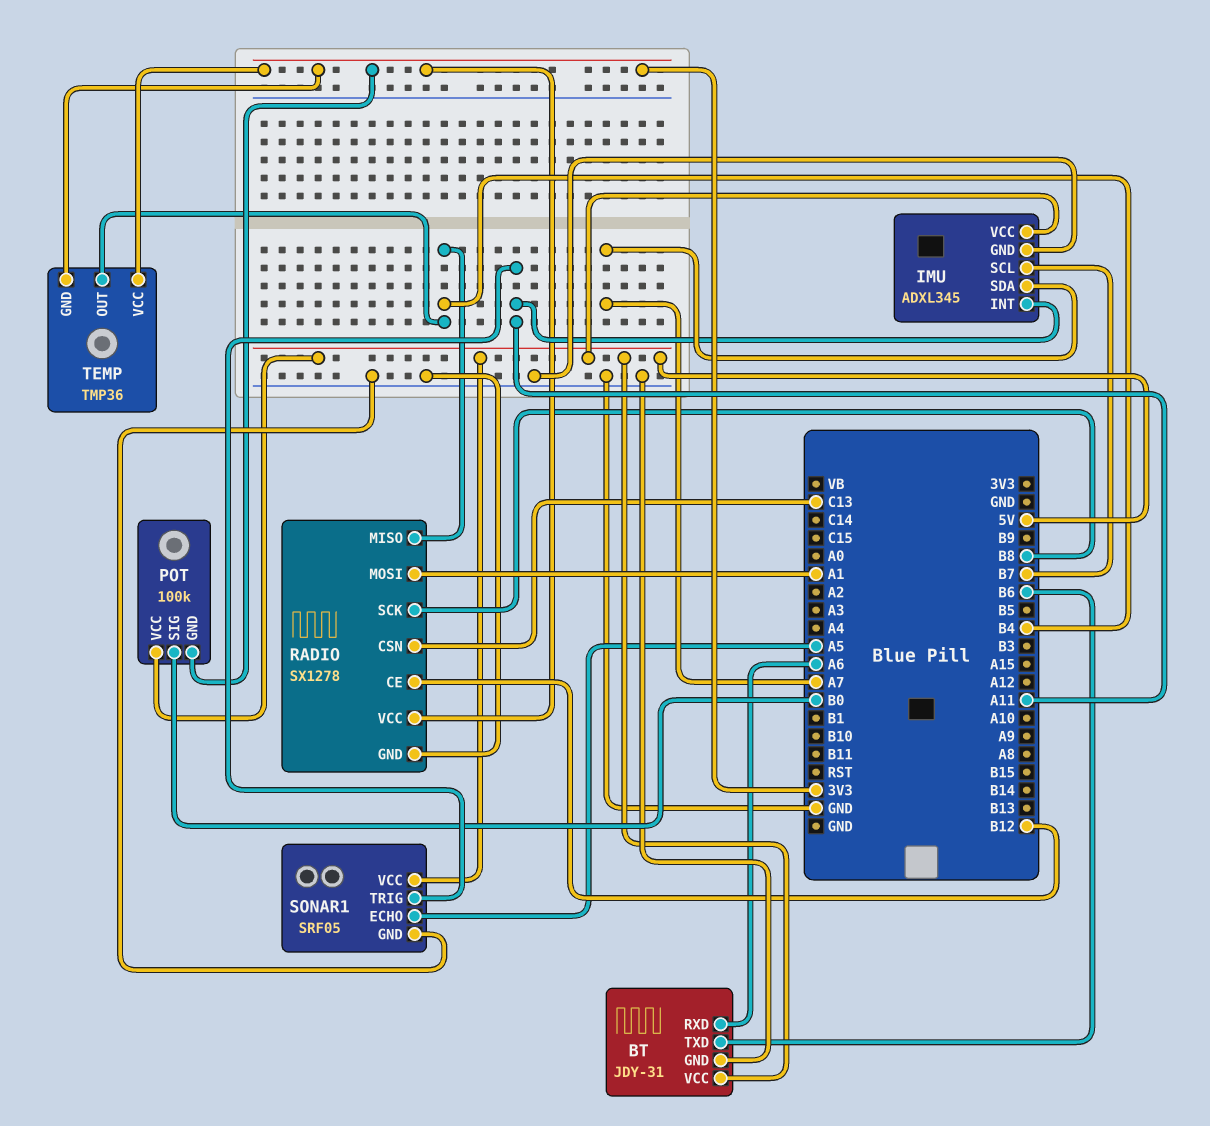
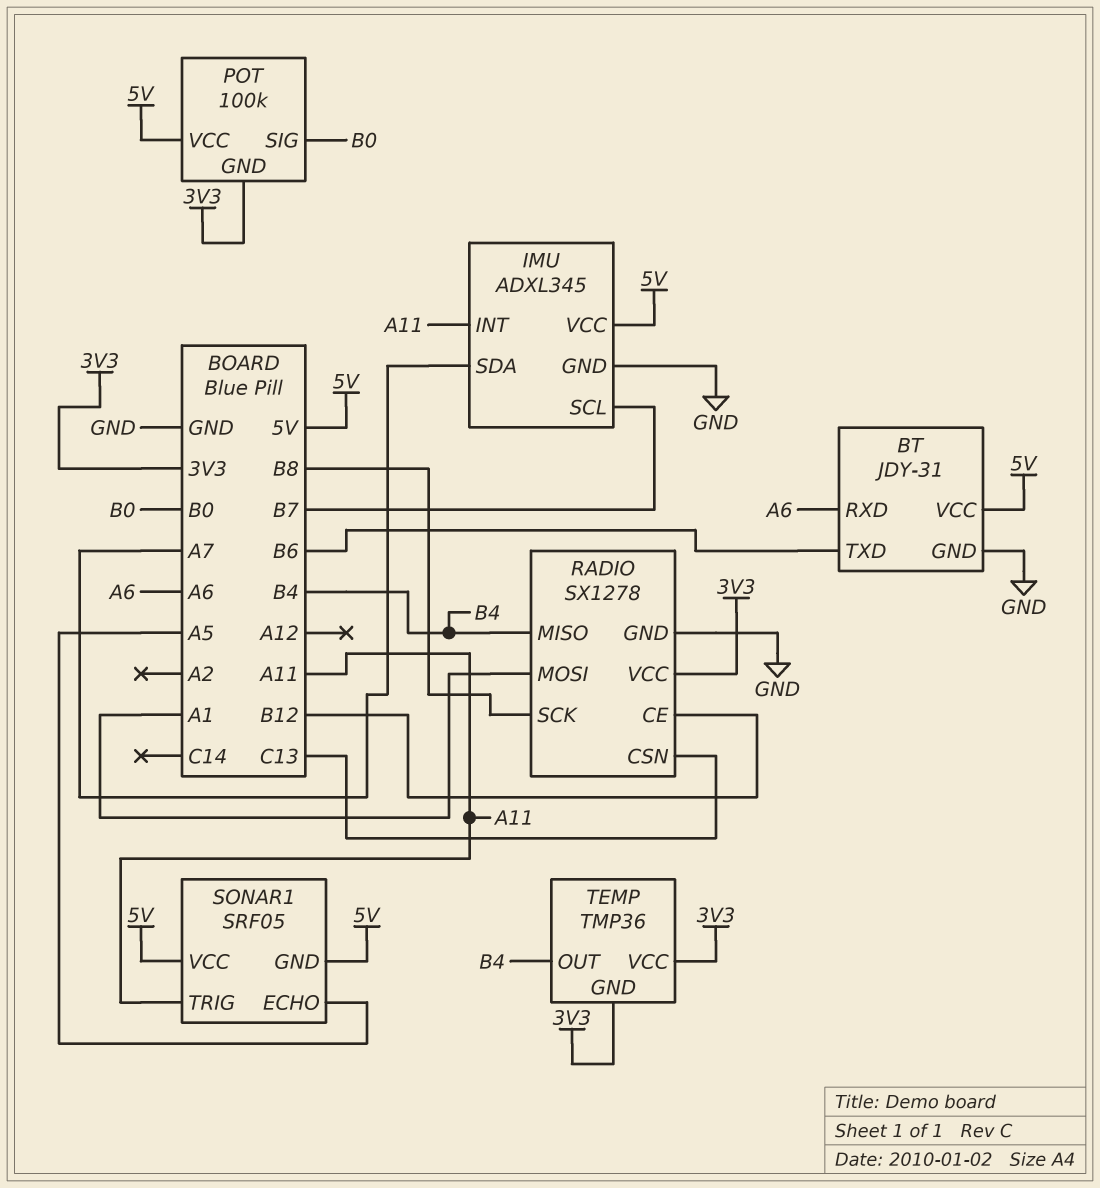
SONAR1 pin GND: GND -> 5V

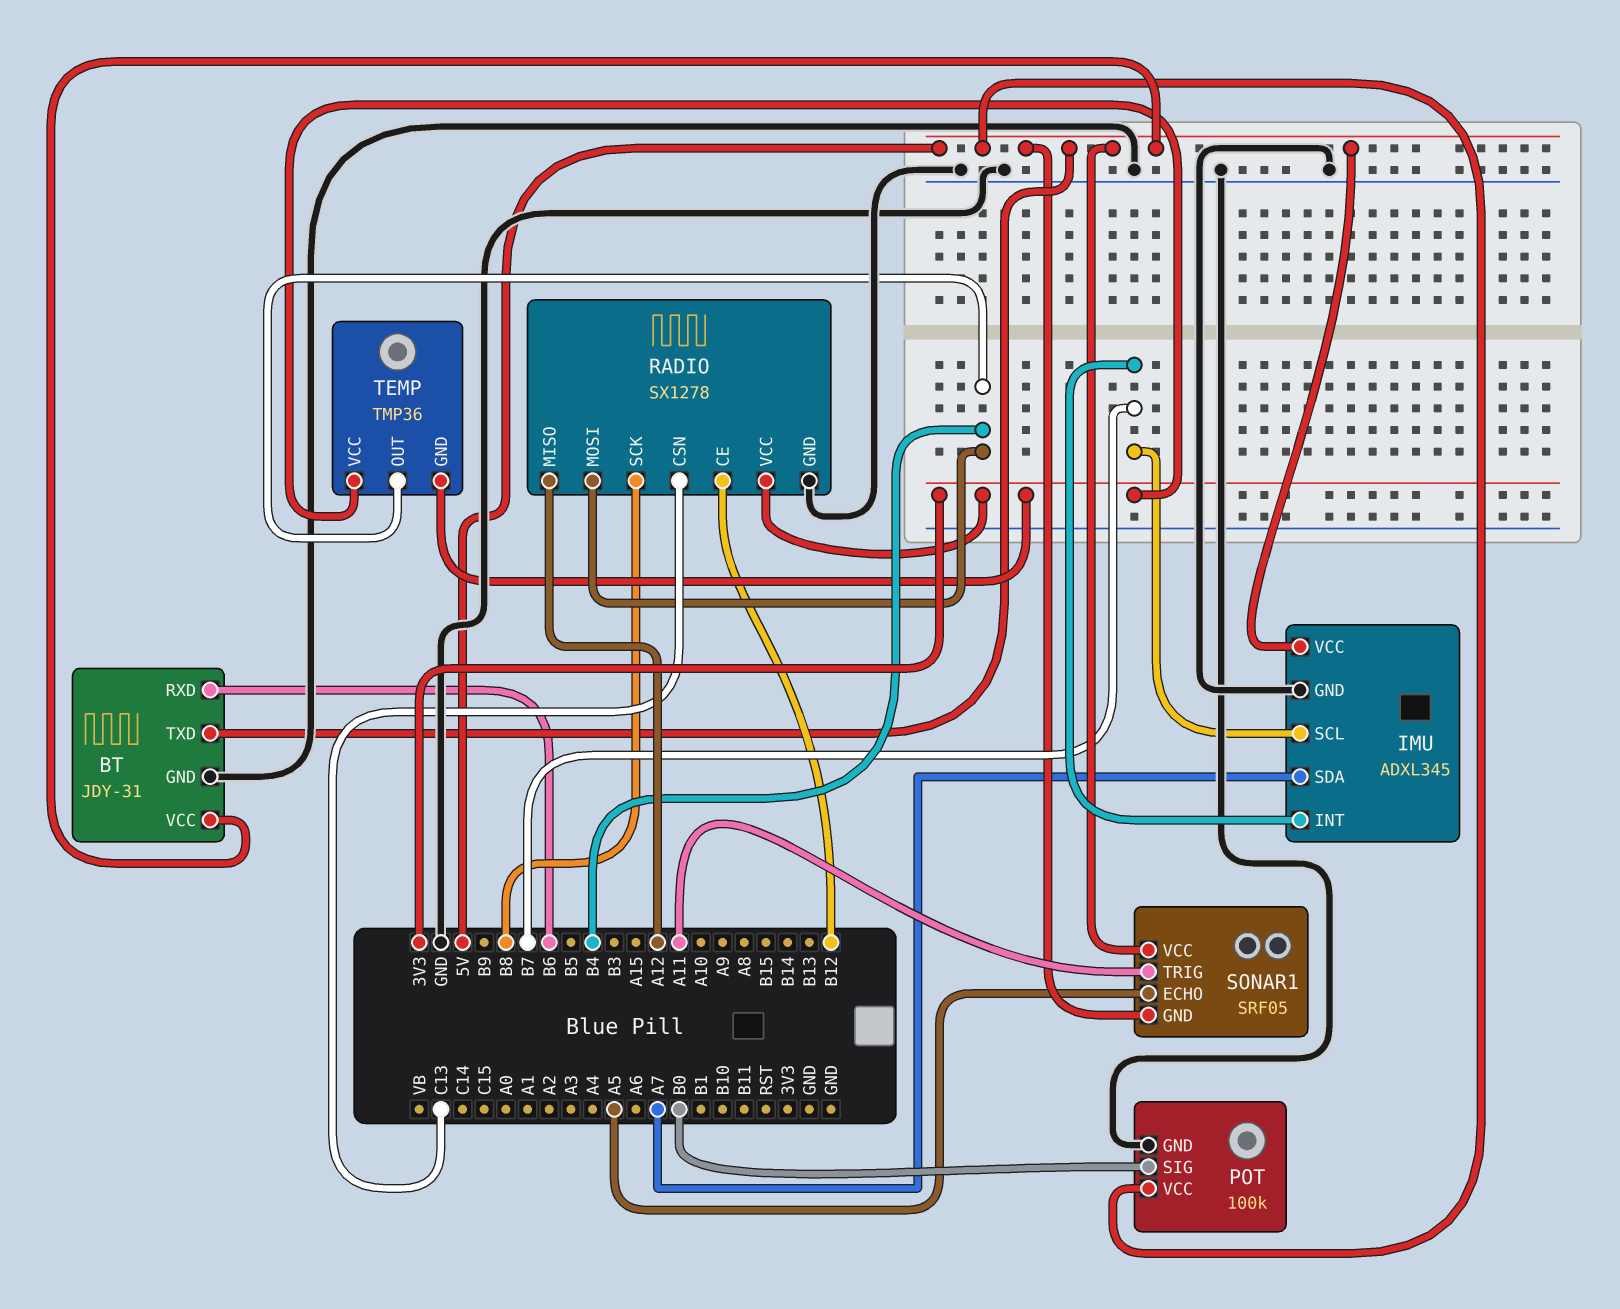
BT pin RXD: A6 -> B6
BT pin TXD: B6 -> 5V
IMU pin INT: A11 -> B7
POT pin GND: 3V3 -> GND
RADIO pin MISO: B4 -> A12
RADIO pin MOSI: A1 -> B4

